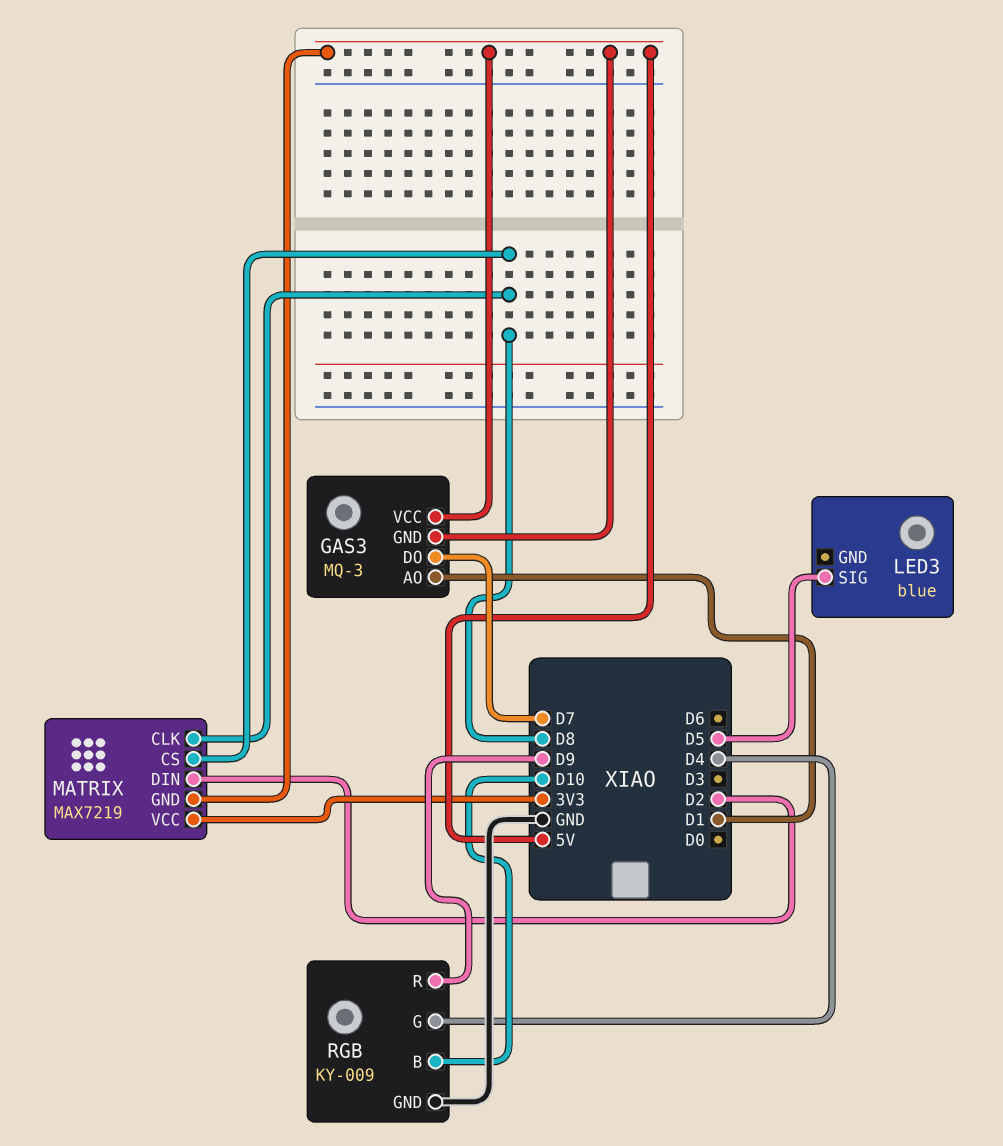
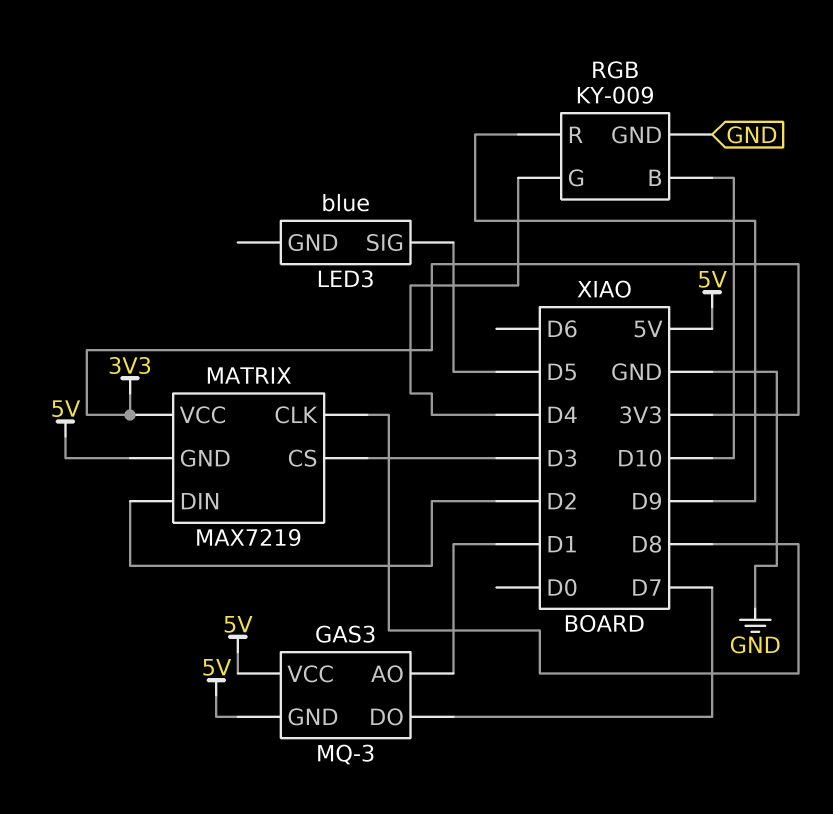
MATRIX pin CS: D8 -> D3

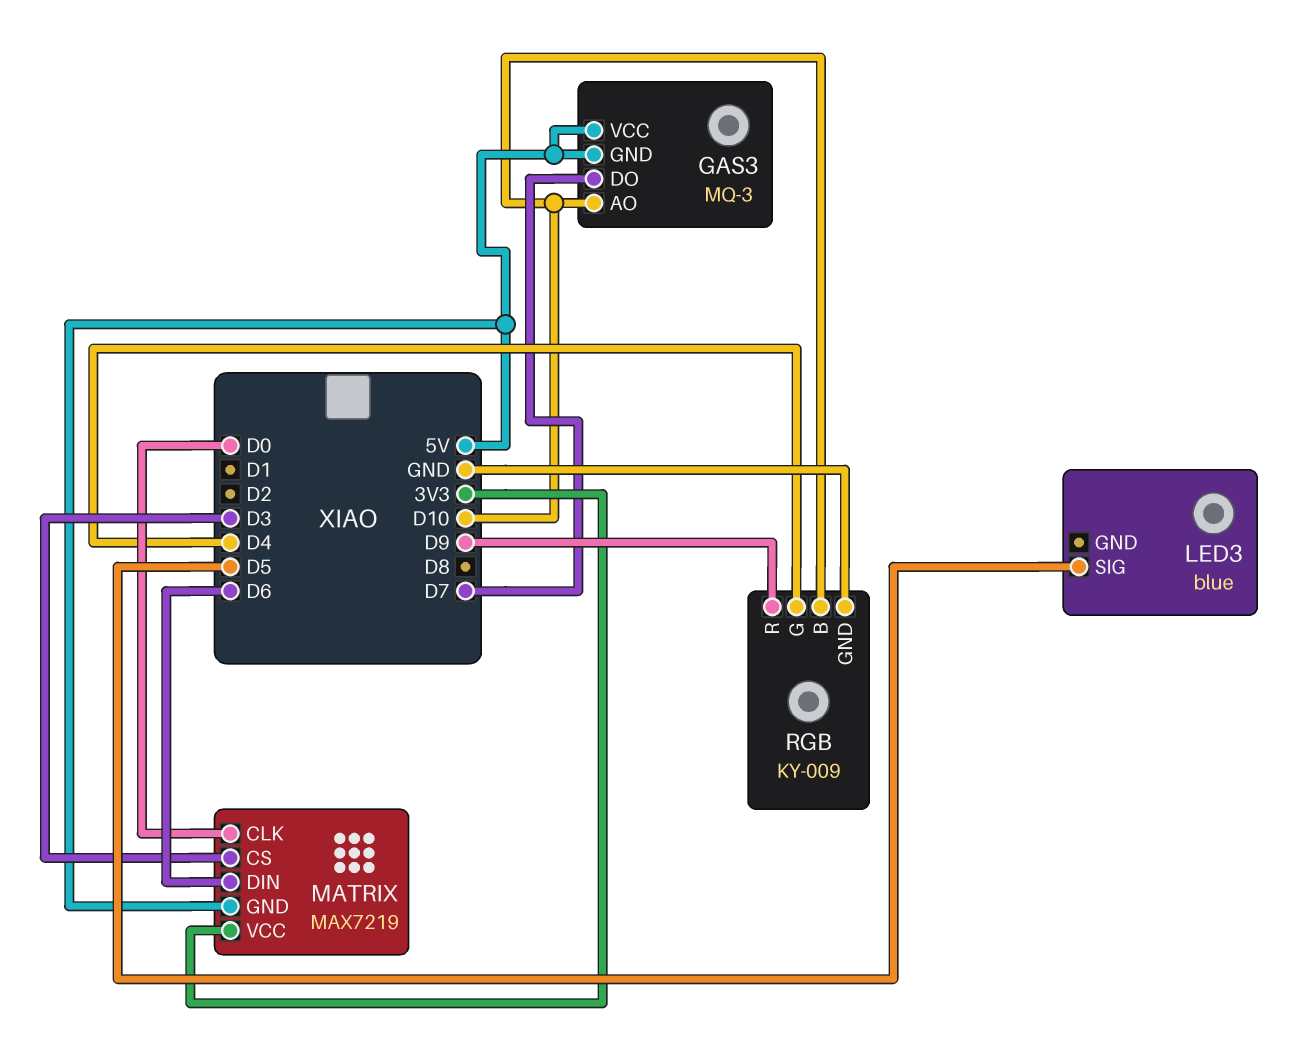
GAS3 pin AO: D1 -> D10
MATRIX pin CLK: D8 -> D0
MATRIX pin DIN: D2 -> D6

